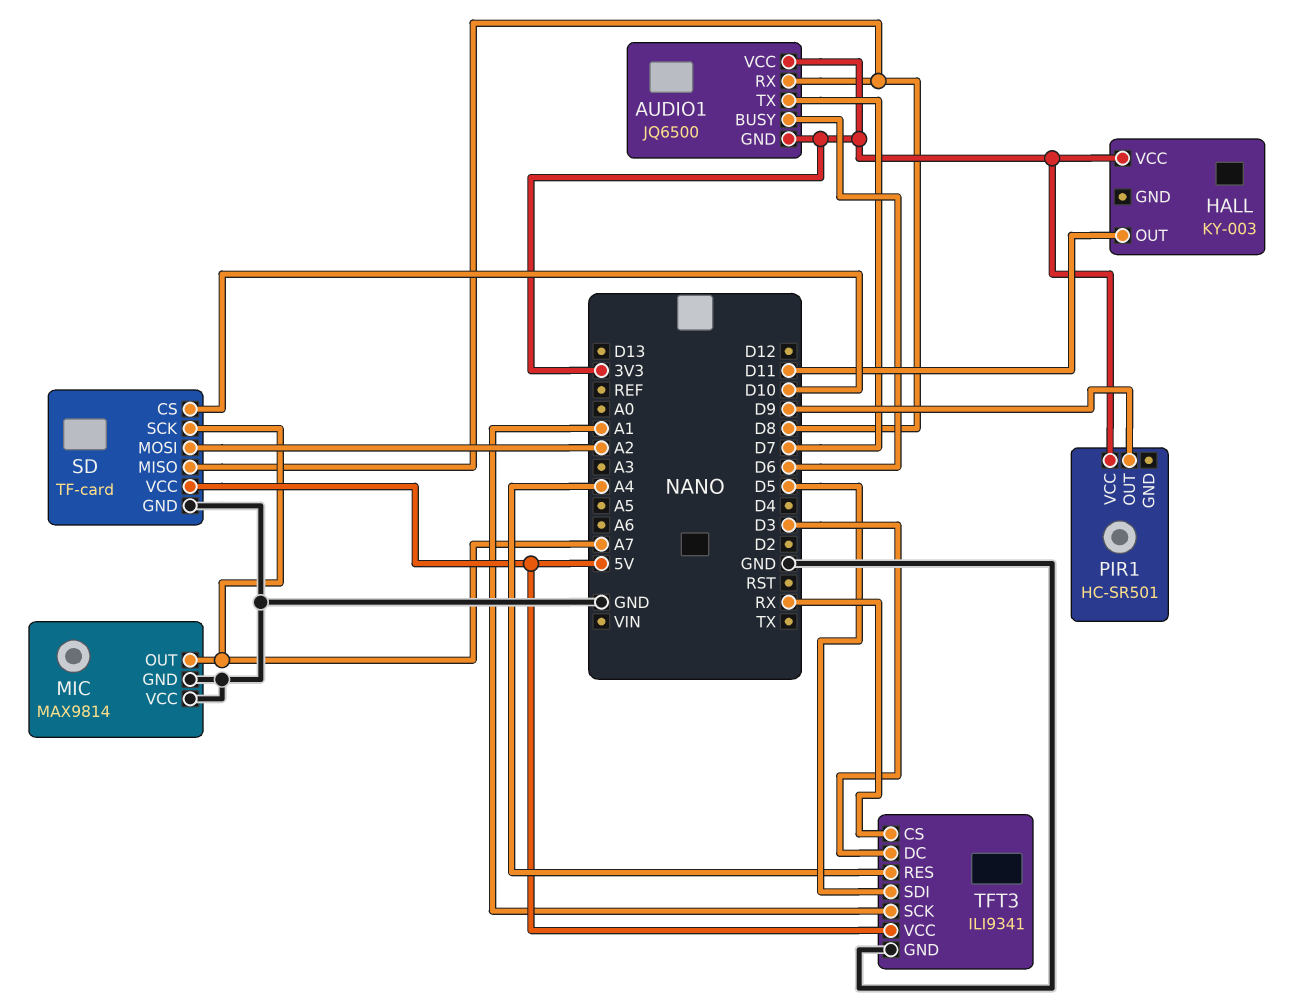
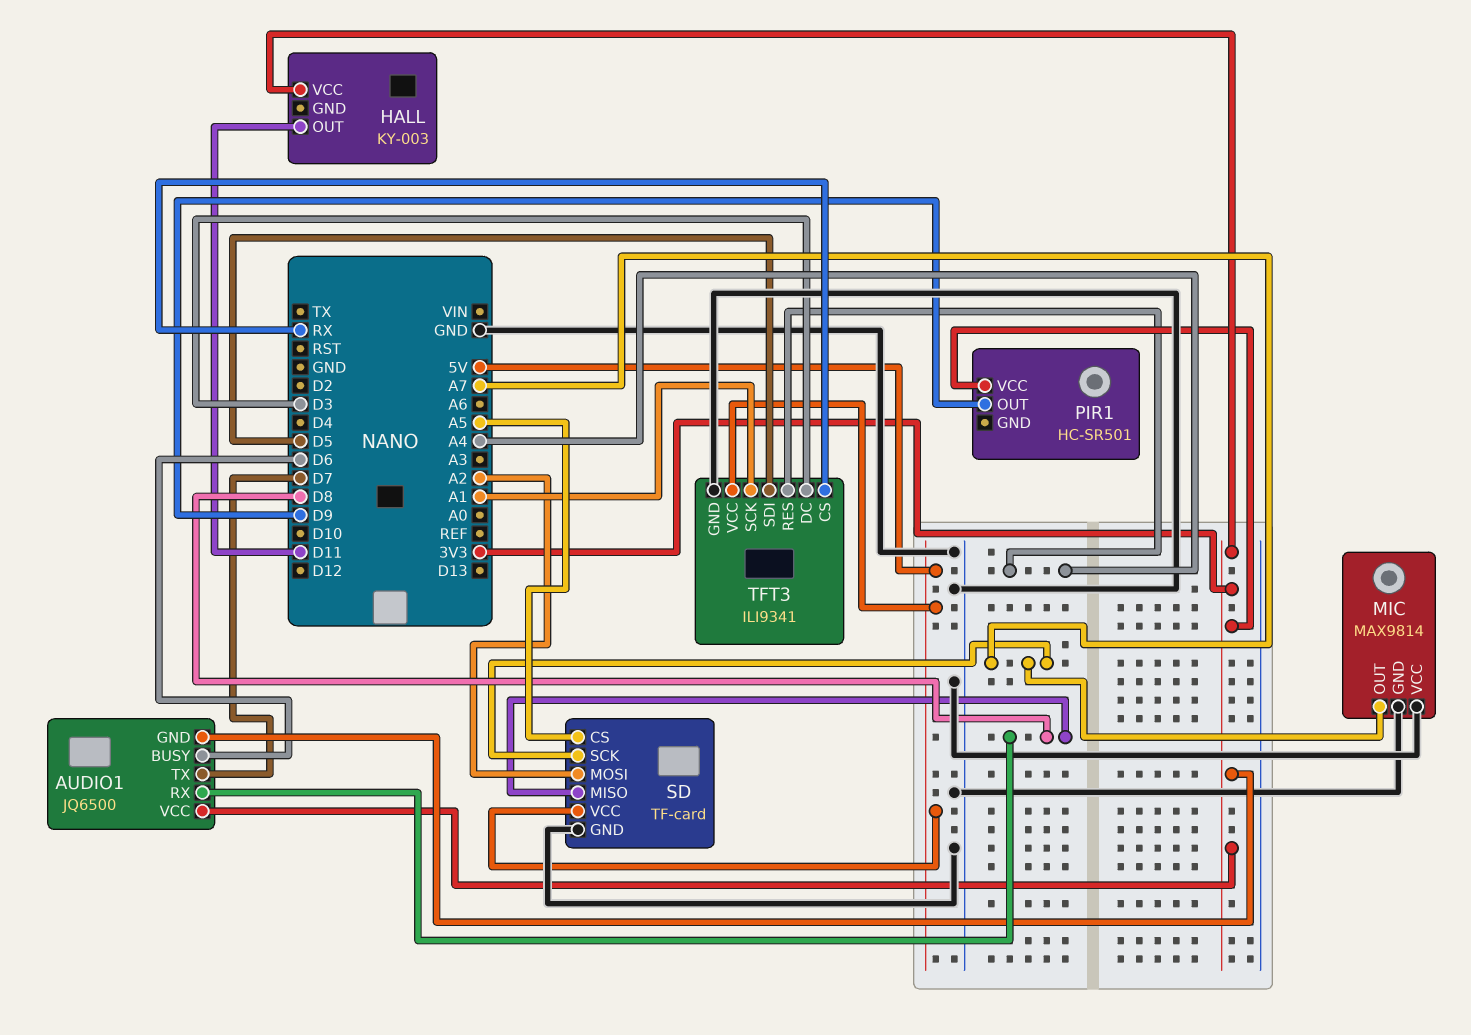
SD pin CS: D10 -> A5

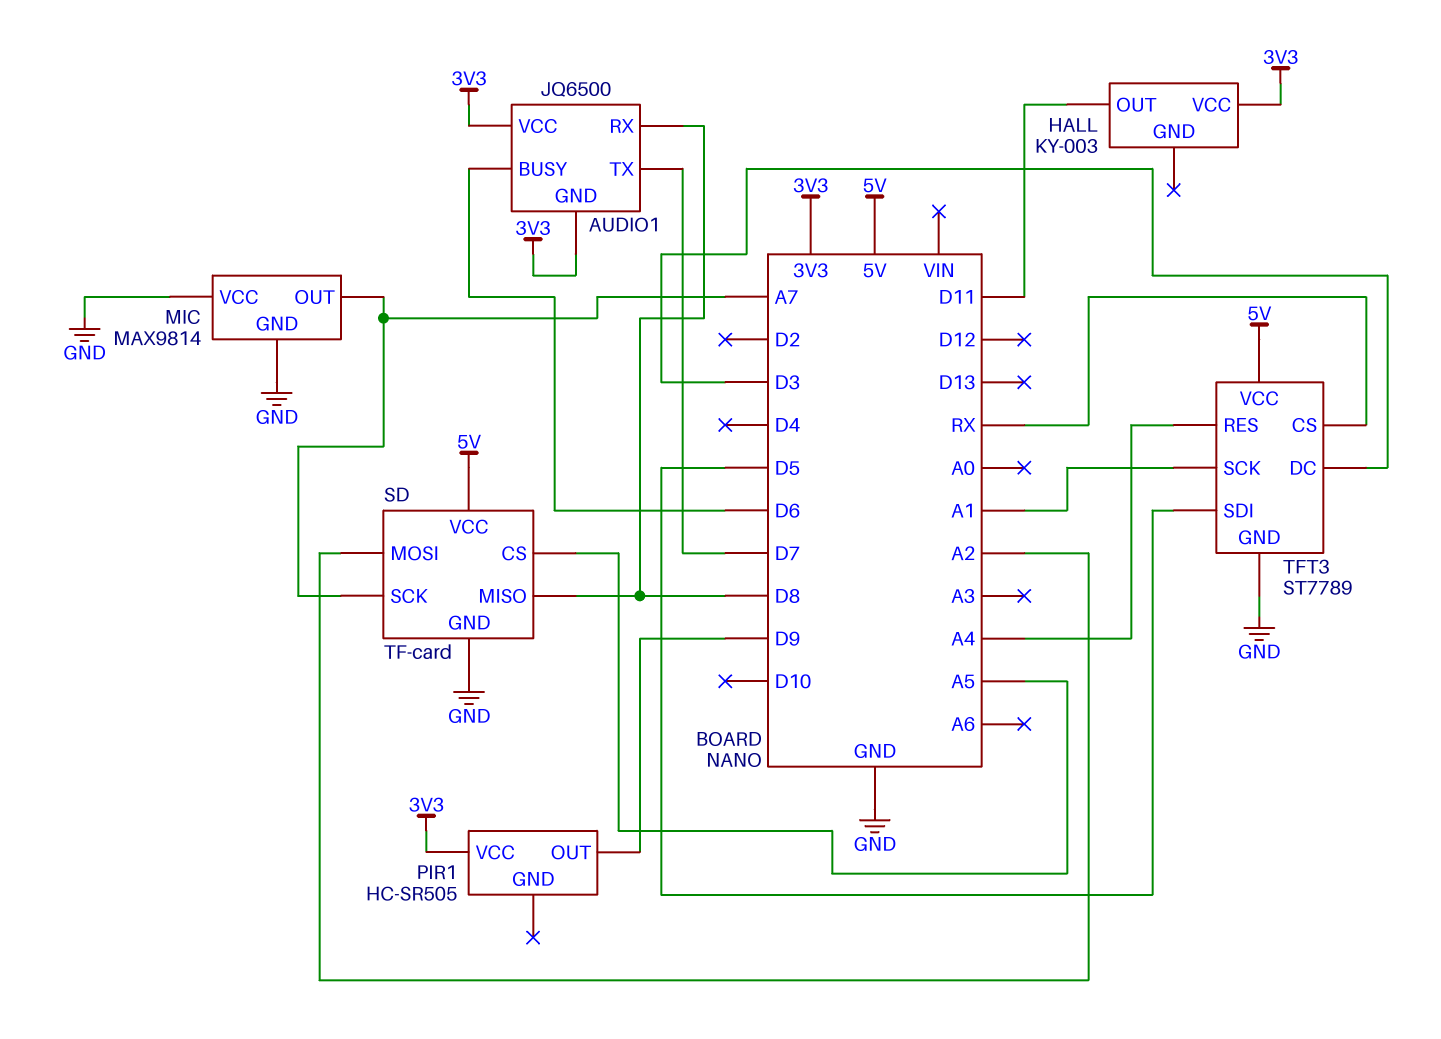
PIR1: HC-SR501 -> HC-SR505
TFT3: ILI9341 -> ST7789

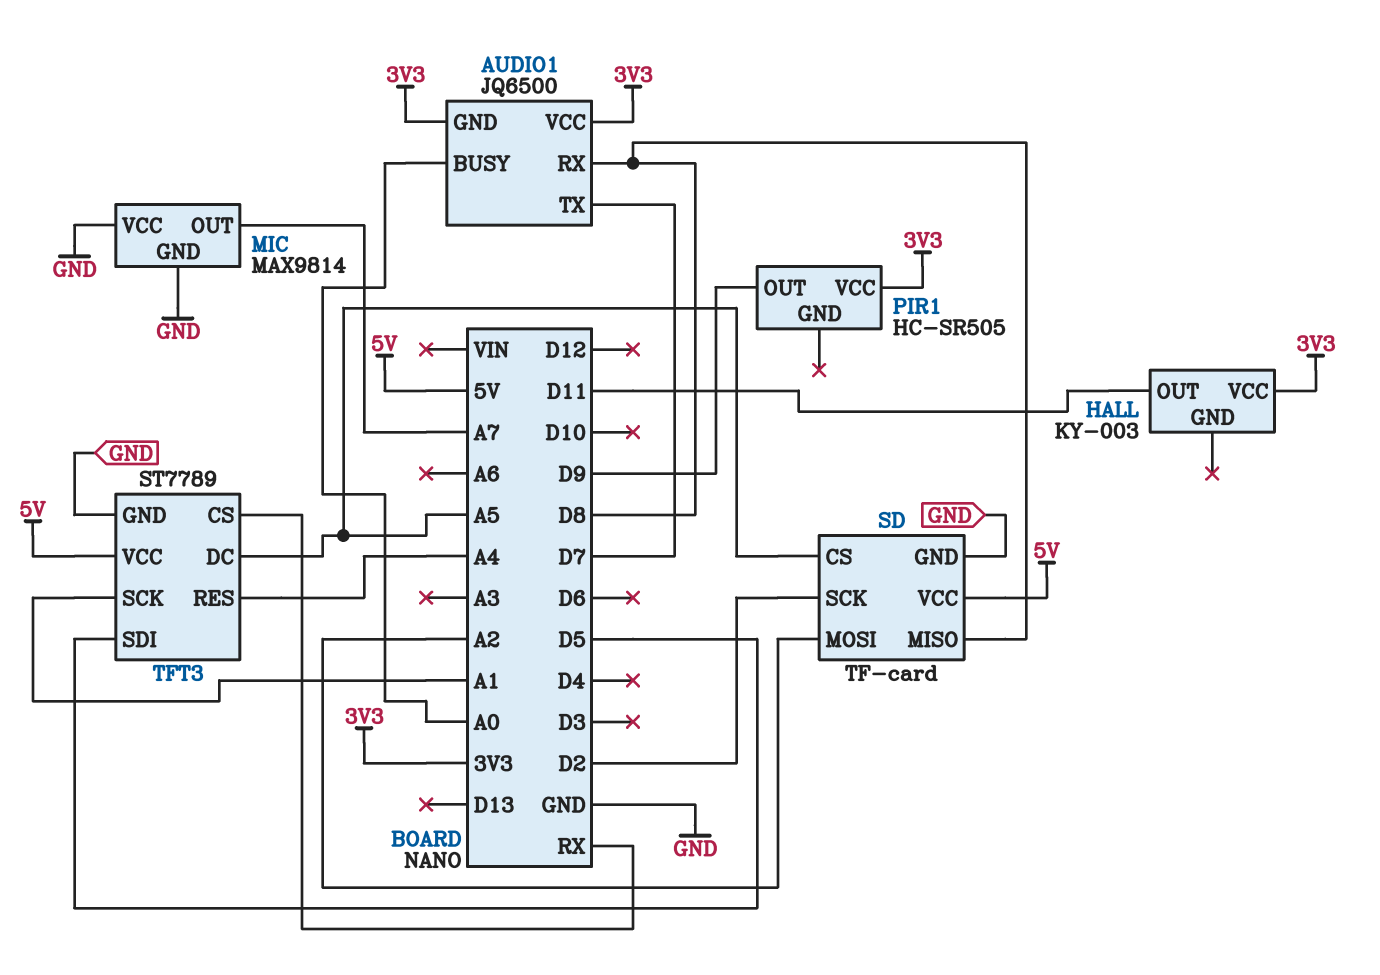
AUDIO1 pin BUSY: D6 -> A0
SD pin SCK: A7 -> D2
TFT3 pin DC: D3 -> A5

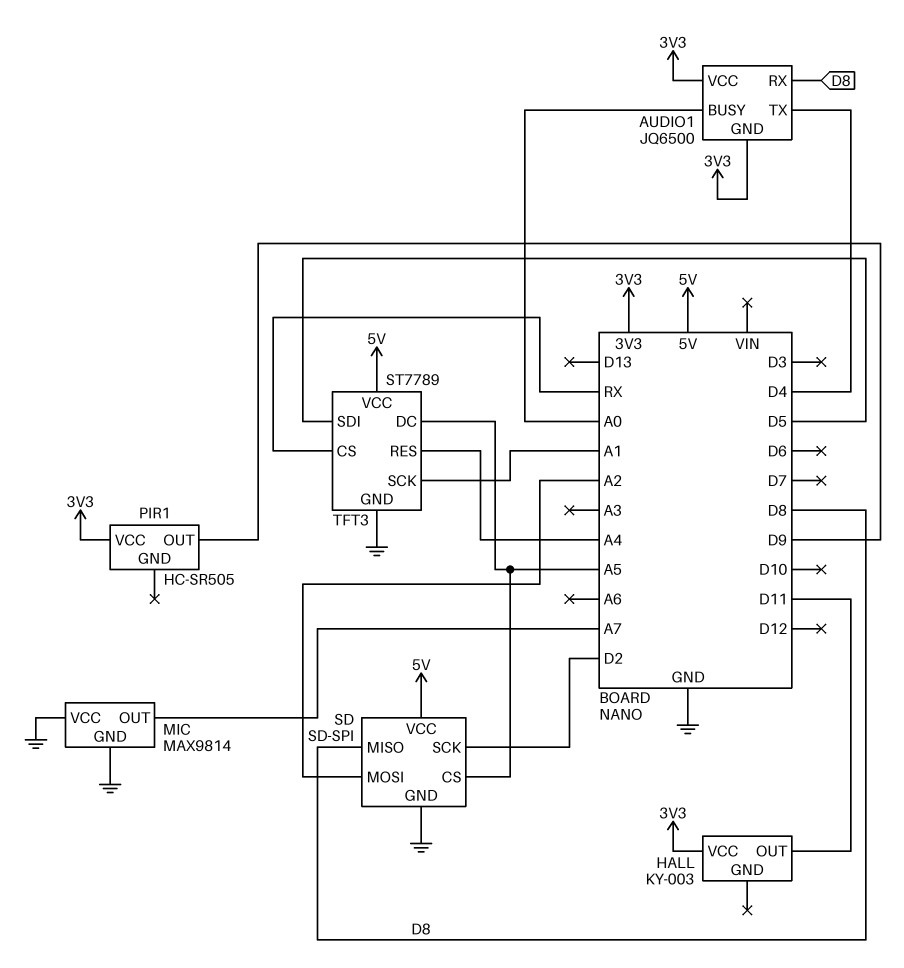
AUDIO1 pin TX: D7 -> D4
SD: TF-card -> SD-SPI

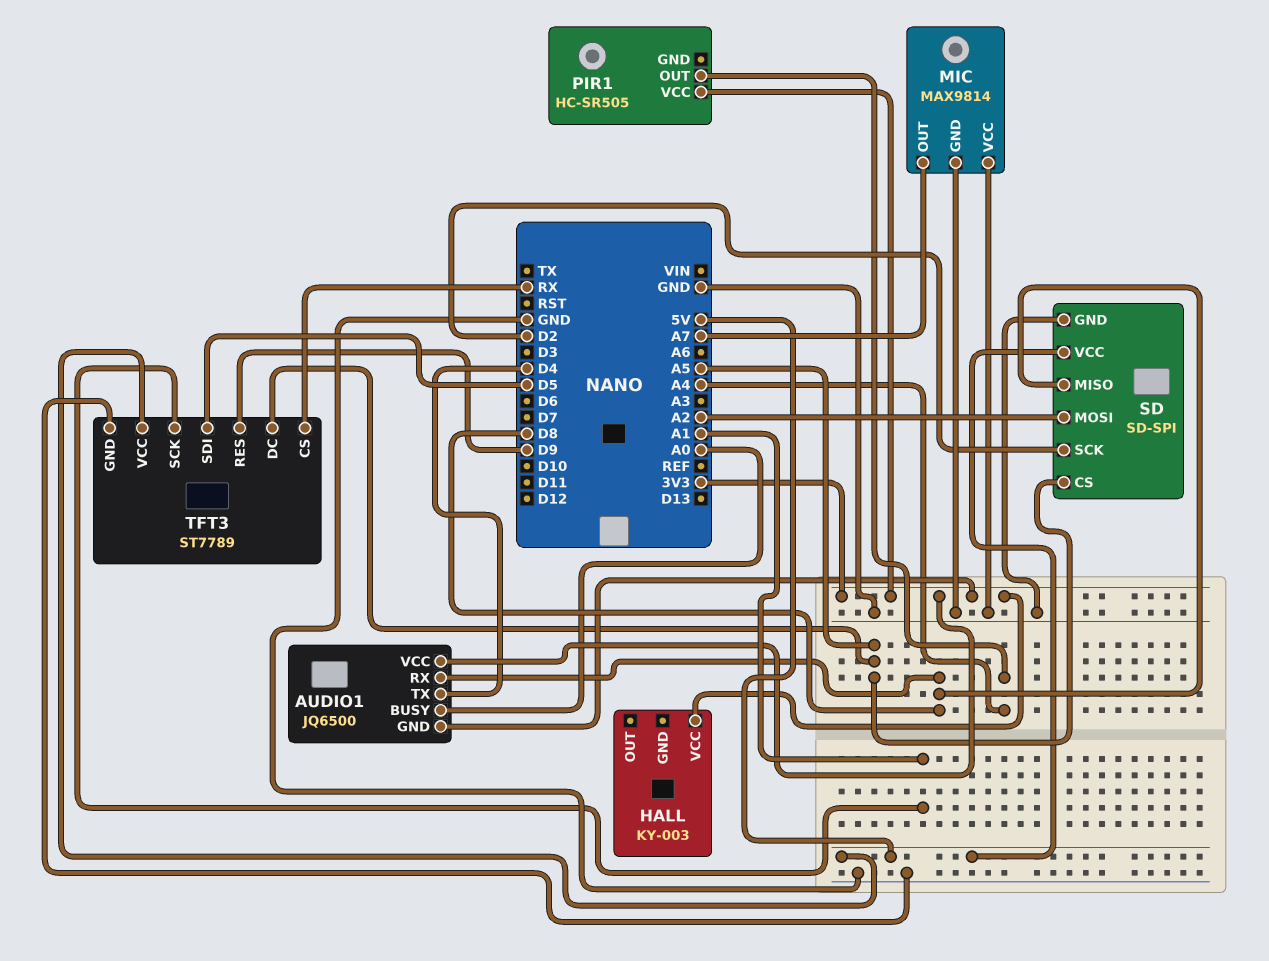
HALL pin OUT: D11 -> none
PIR1 pin OUT: D9 -> A4
TFT3 pin RES: A4 -> D9

